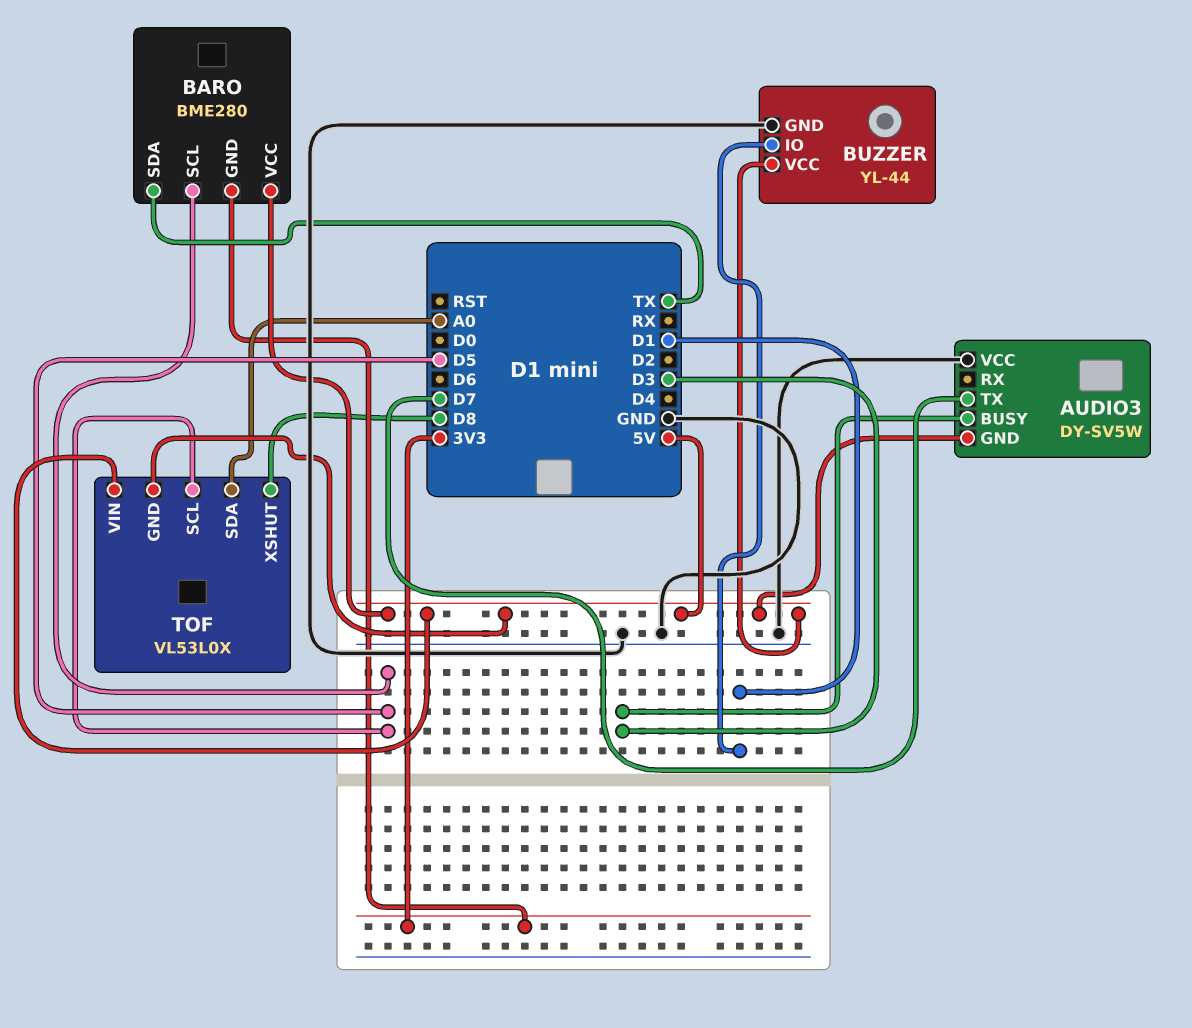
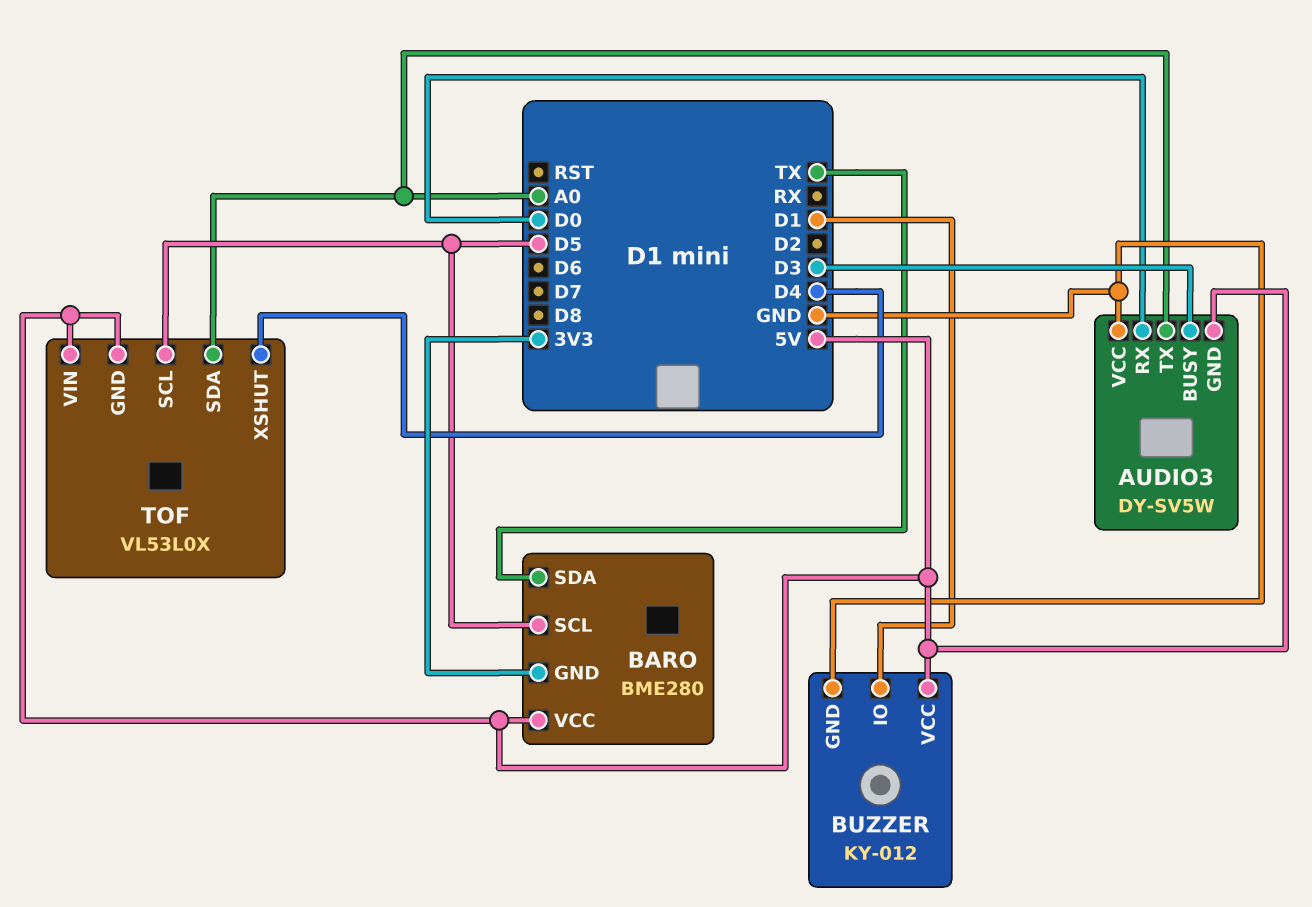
AUDIO3 pin RX: none -> D0
AUDIO3 pin TX: D7 -> A0
BUZZER: YL-44 -> KY-012
TOF pin XSHUT: D8 -> D4

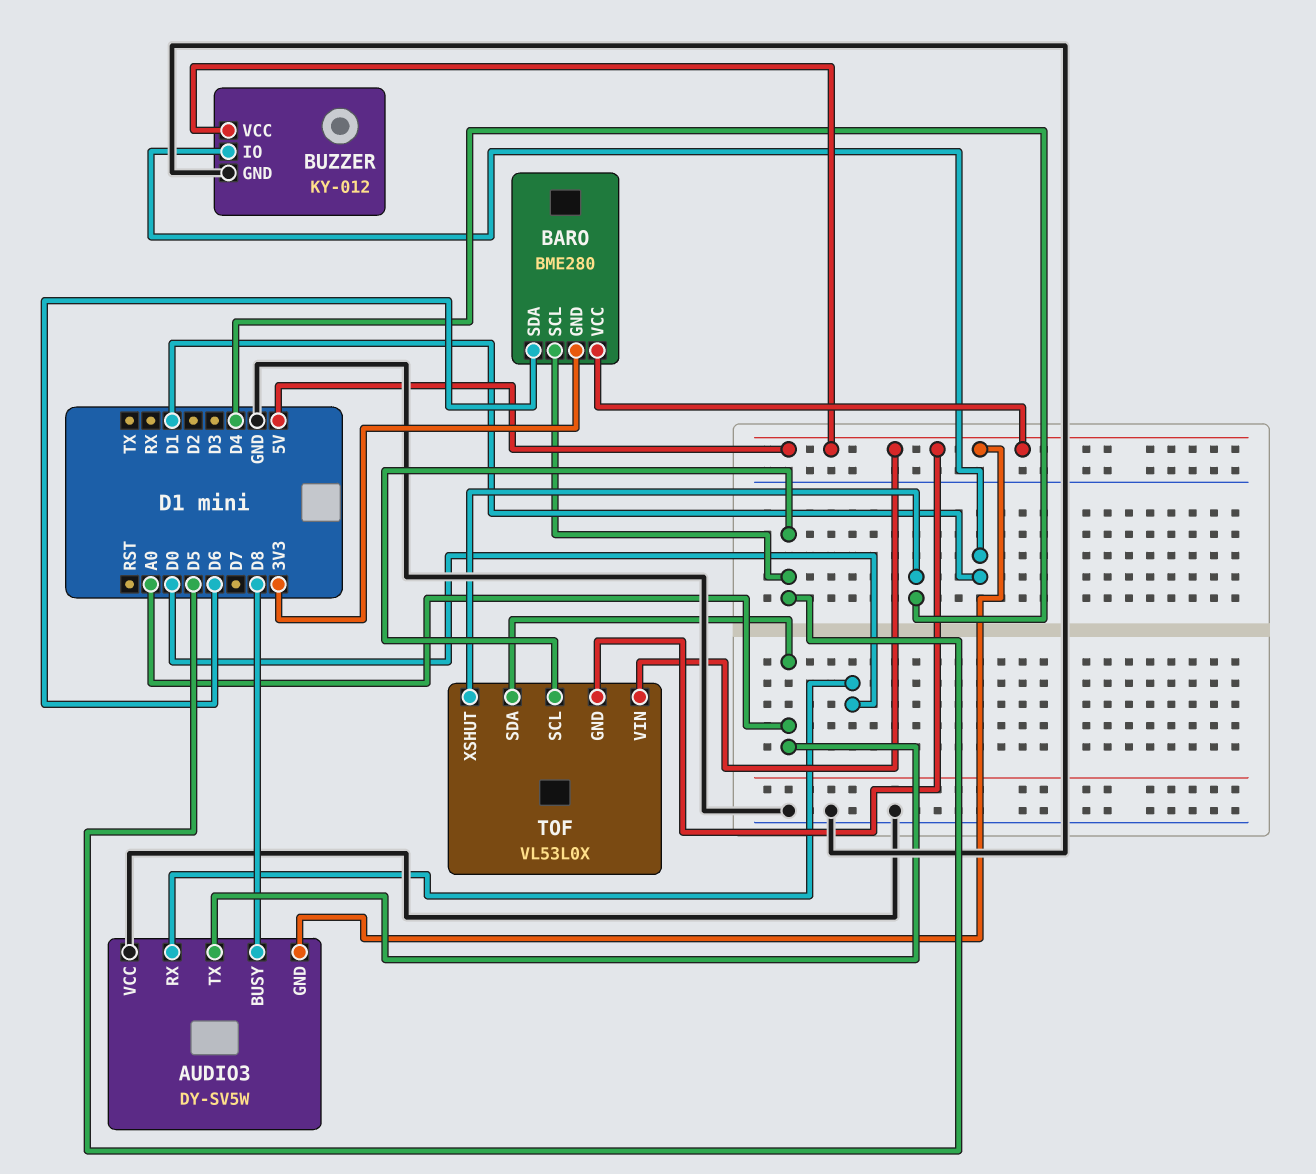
AUDIO3 pin BUSY: D3 -> D8
BARO pin SDA: TX -> D6

